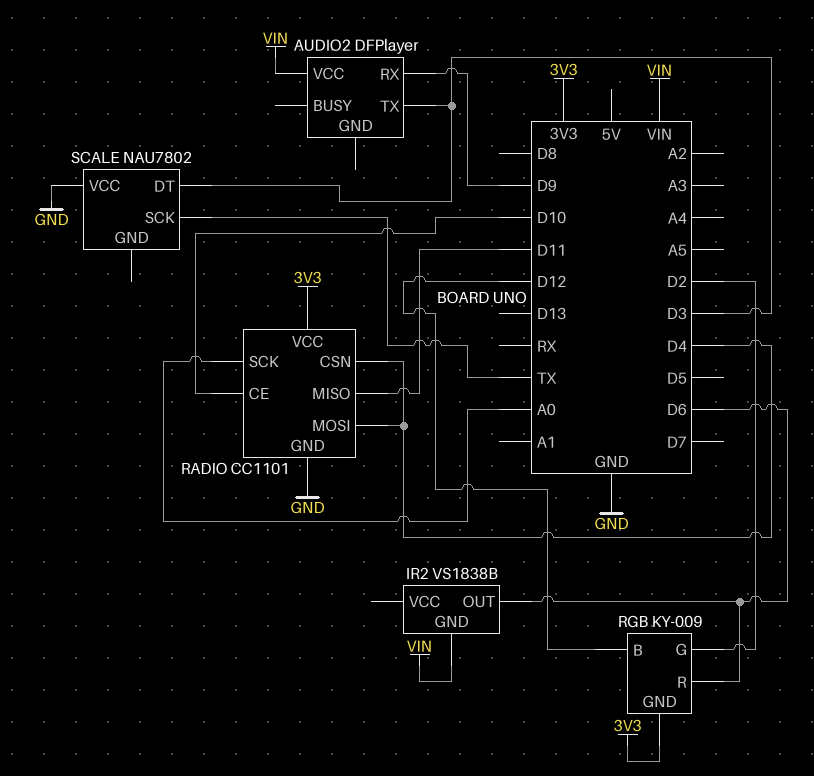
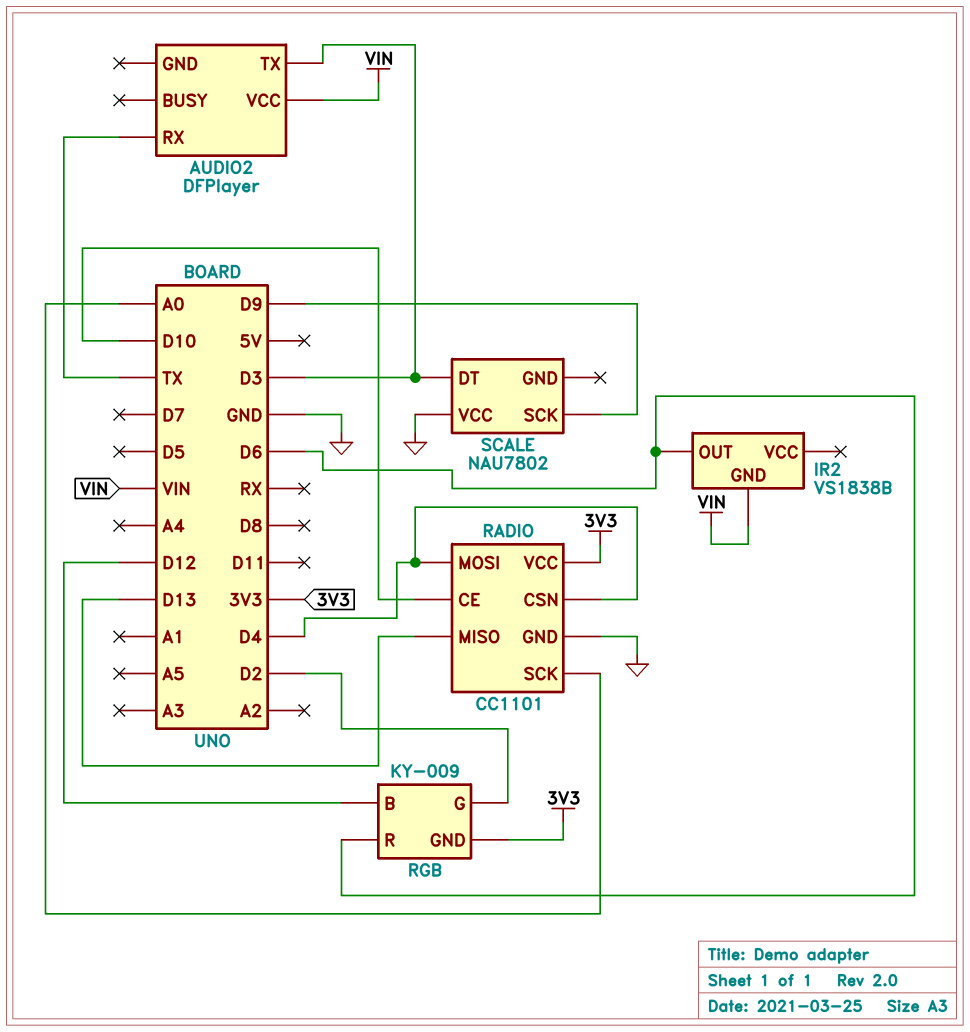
AUDIO2 pin RX: D9 -> TX
RADIO pin MISO: D11 -> D13
SCALE pin SCK: TX -> D9

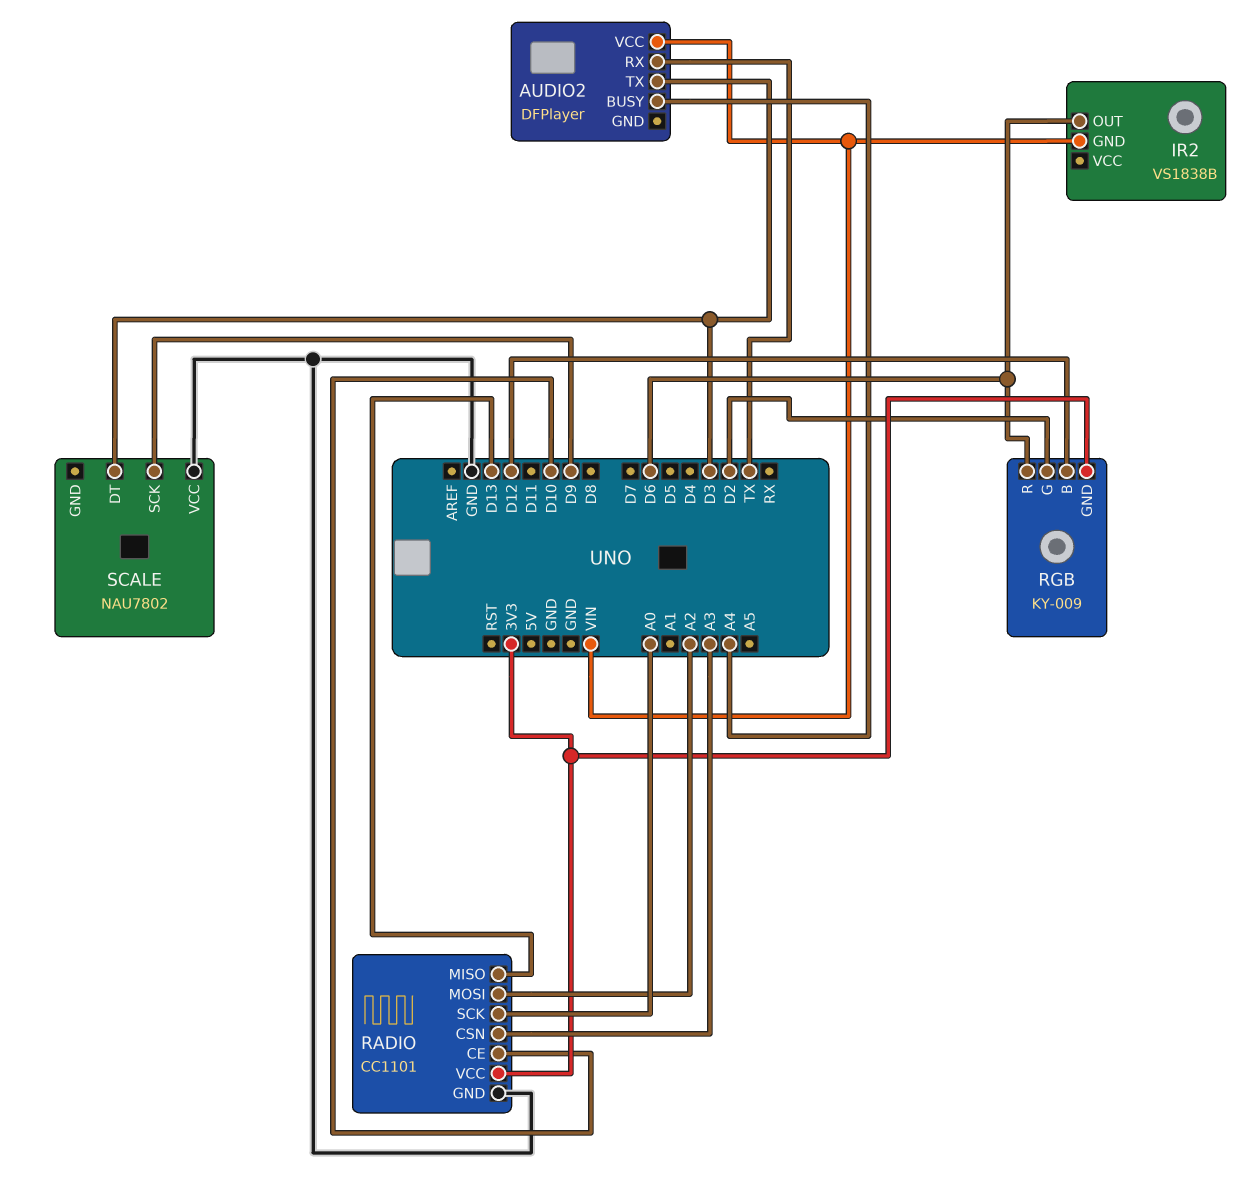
AUDIO2 pin BUSY: none -> A4
RADIO pin CSN: D4 -> A3
RADIO pin MOSI: D4 -> A2

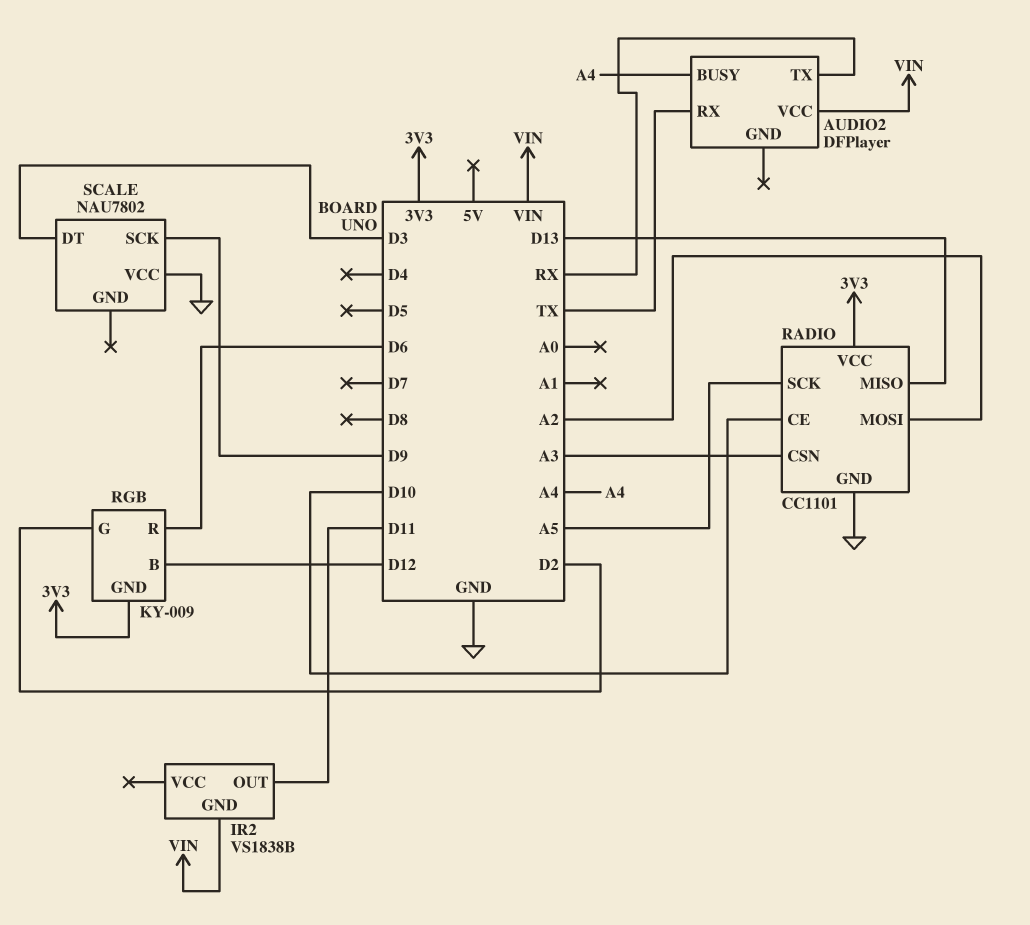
AUDIO2 pin TX: D3 -> RX
IR2 pin OUT: D6 -> D11
RADIO pin SCK: A0 -> A5

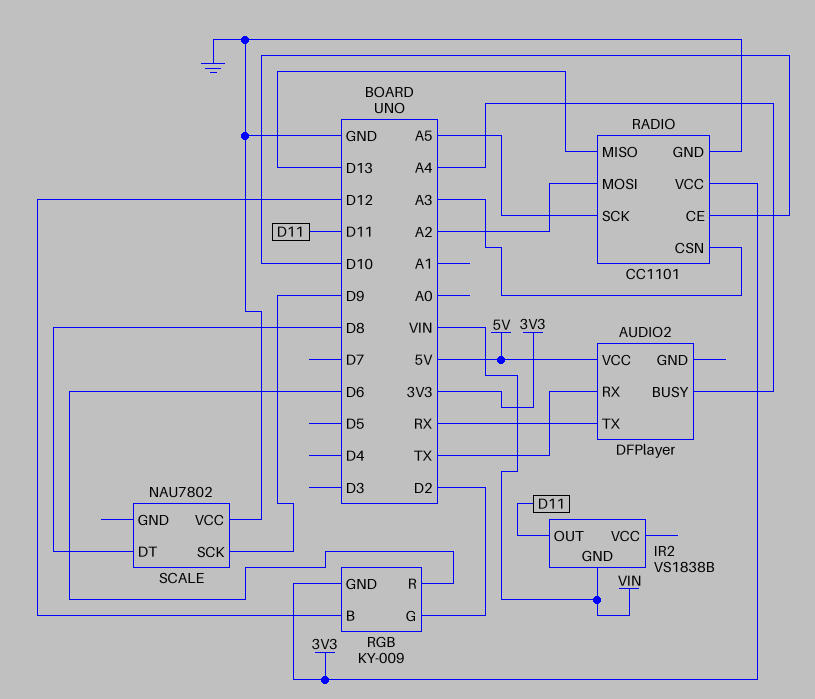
AUDIO2 pin VCC: VIN -> 5V
SCALE pin DT: D3 -> D8

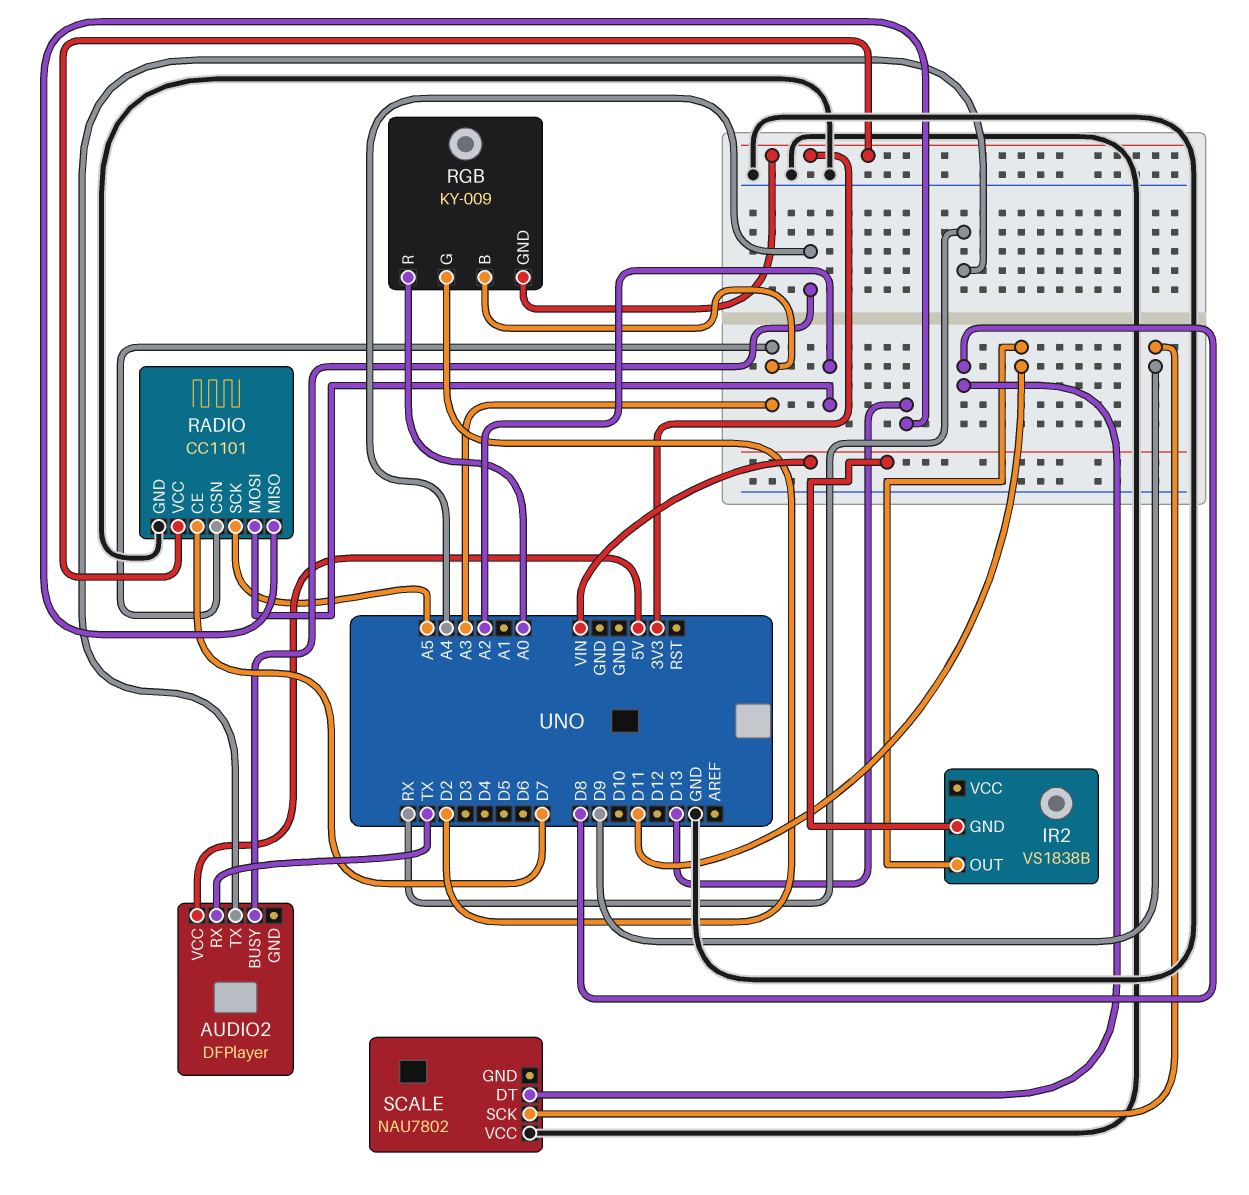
RADIO pin CE: D10 -> D7
RGB pin B: D12 -> A3
RGB pin R: D6 -> A0

